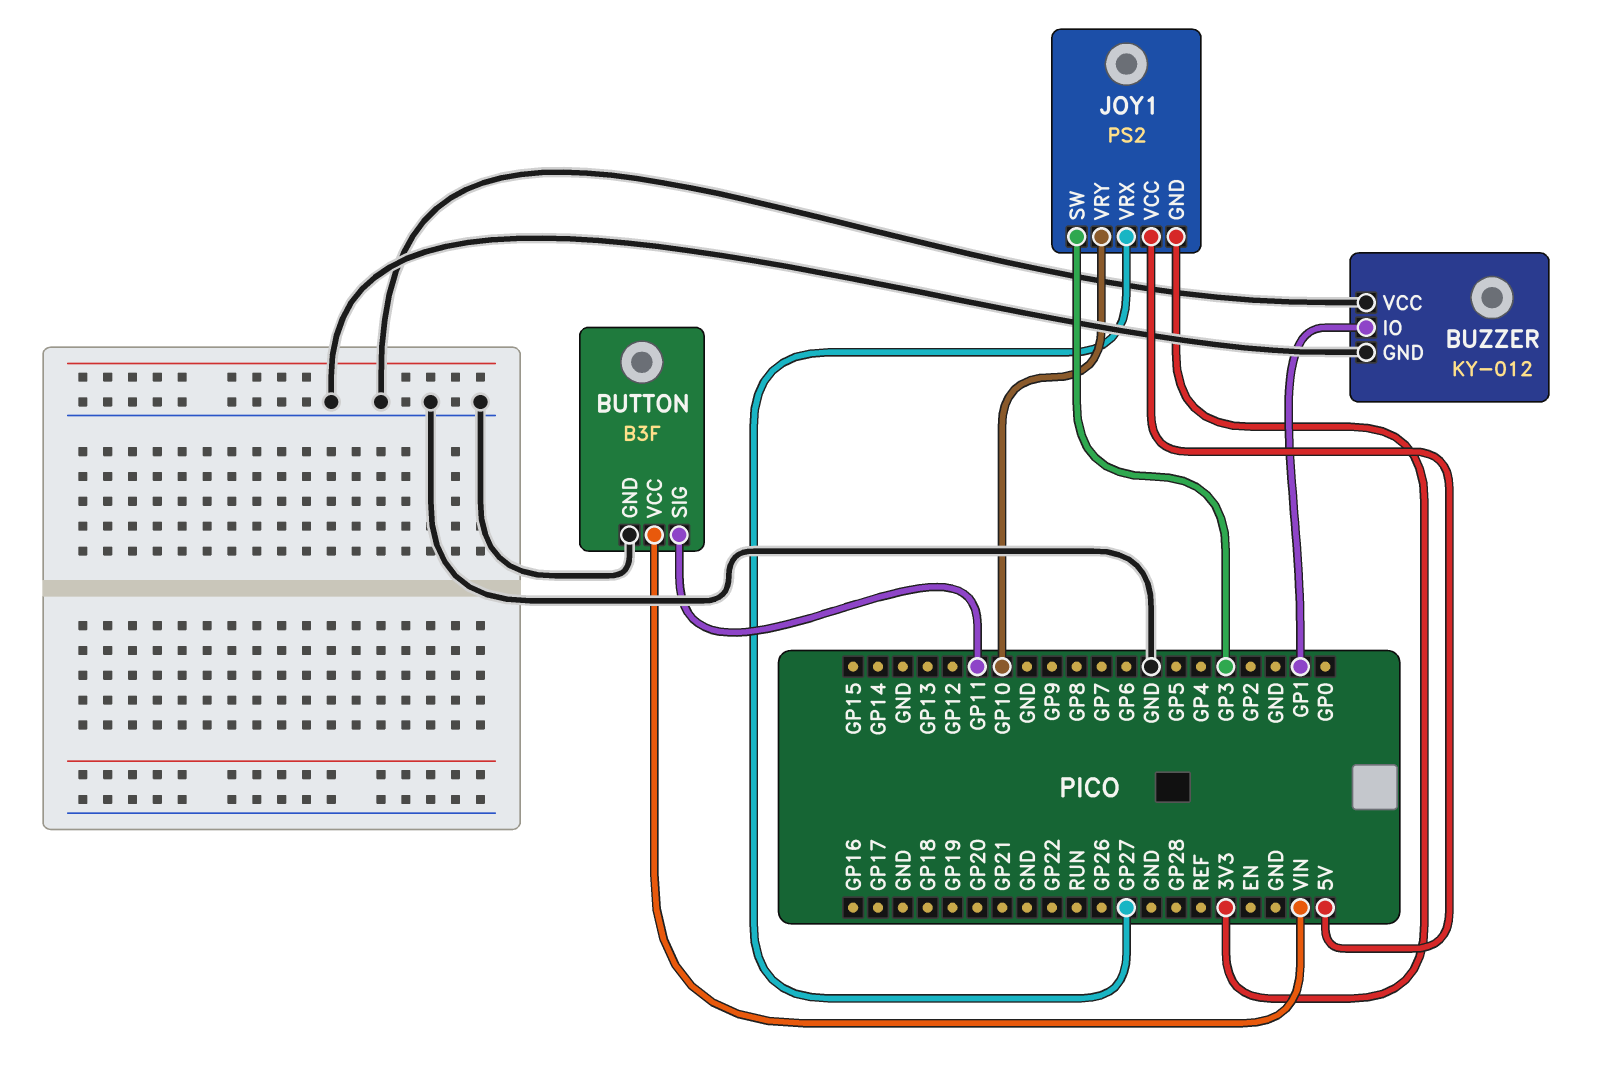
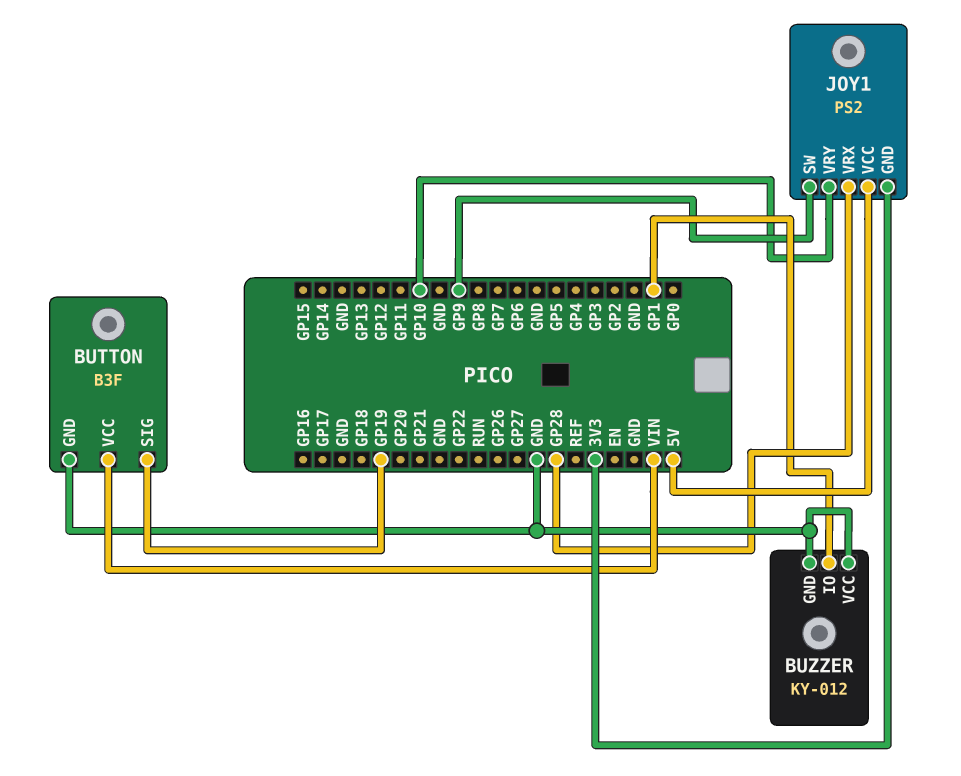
BUTTON pin SIG: GP11 -> GP19
JOY1 pin SW: GP3 -> GP9
JOY1 pin VRX: GP27 -> GP28

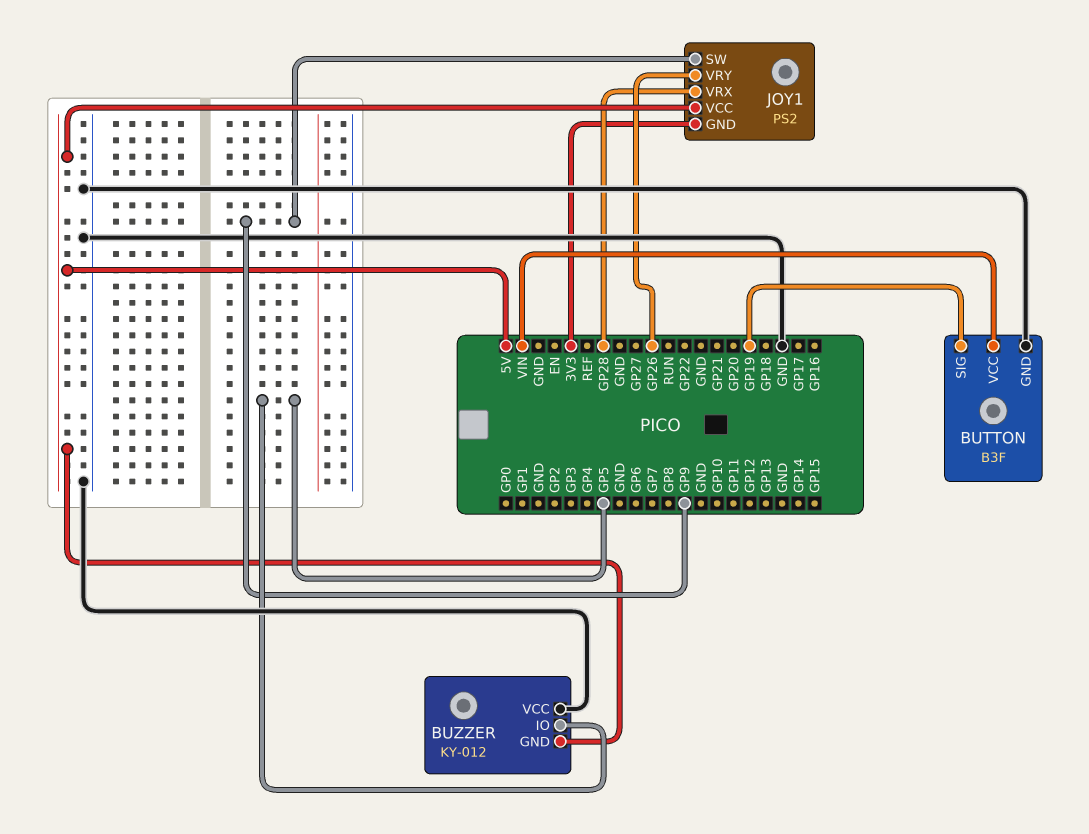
BUZZER pin GND: GND -> 5V
BUZZER pin IO: GP1 -> GP5
JOY1 pin VRY: GP10 -> GP26

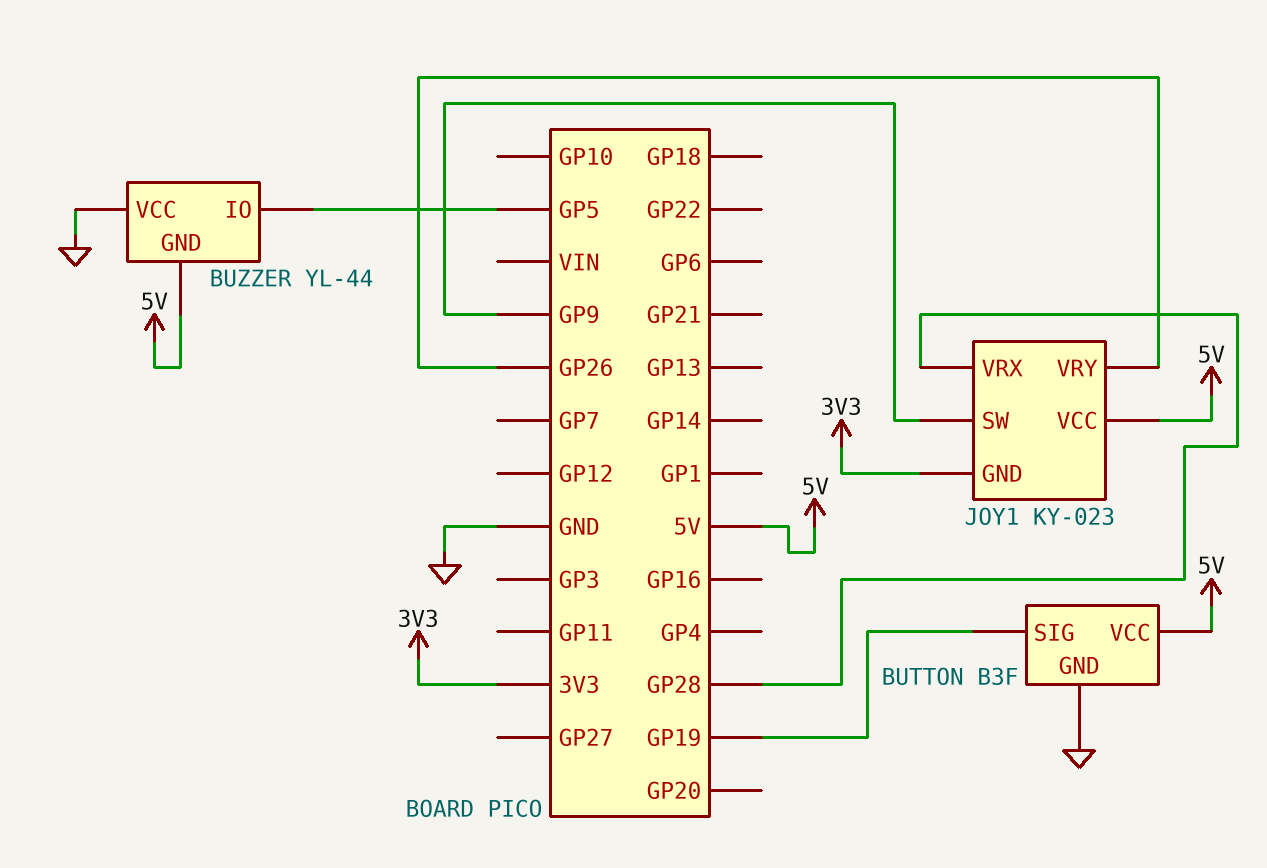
BUTTON pin VCC: VIN -> 5V
BUZZER: KY-012 -> YL-44
JOY1: PS2 -> KY-023

